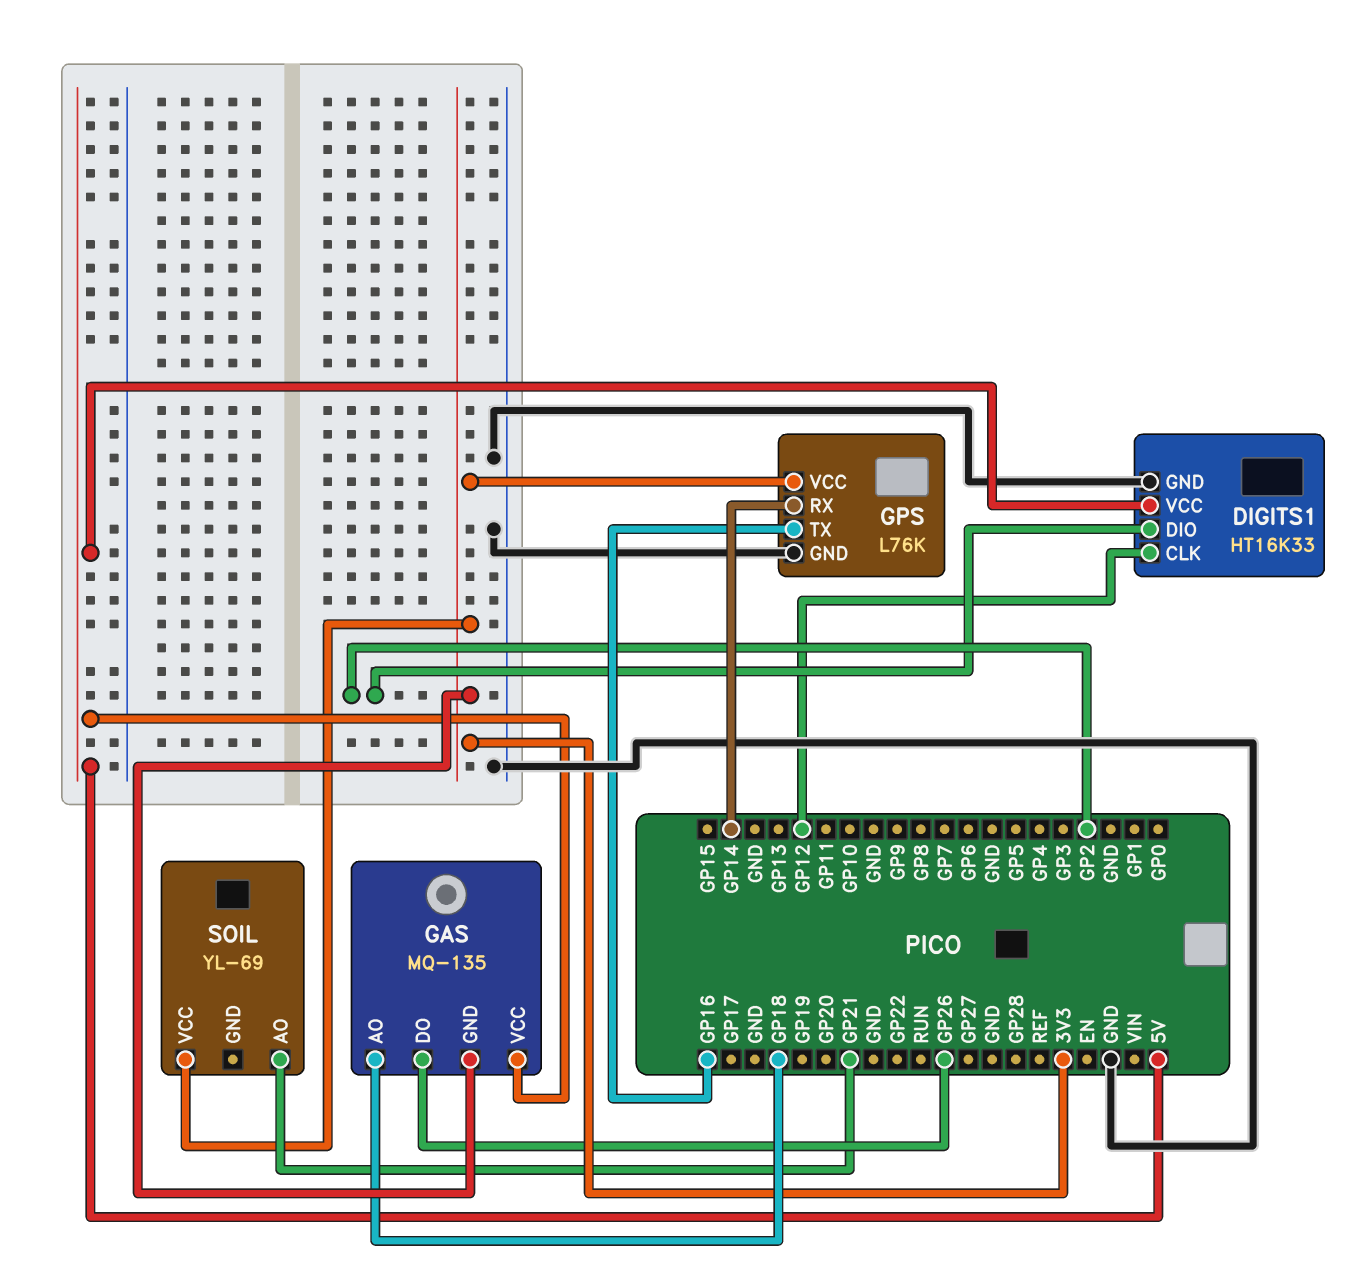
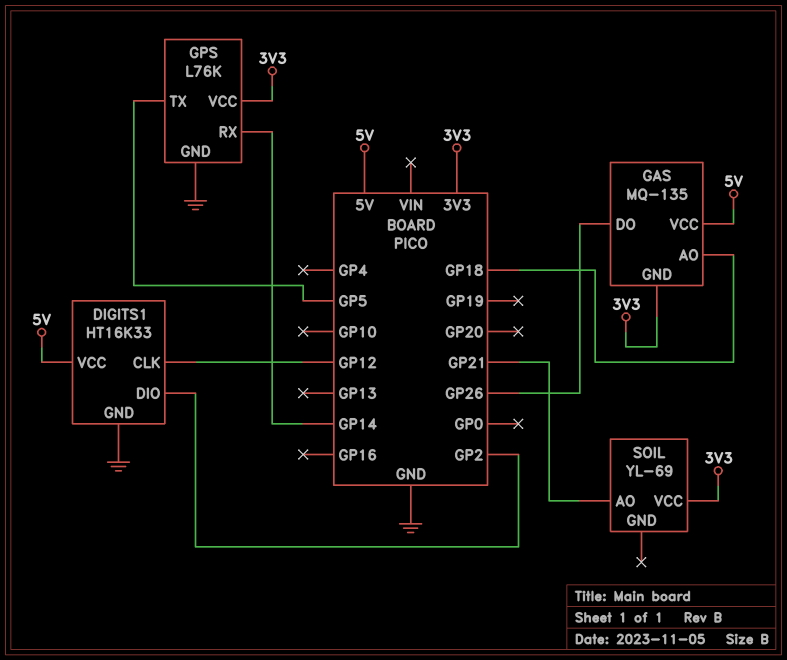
GPS pin TX: GP16 -> GP5

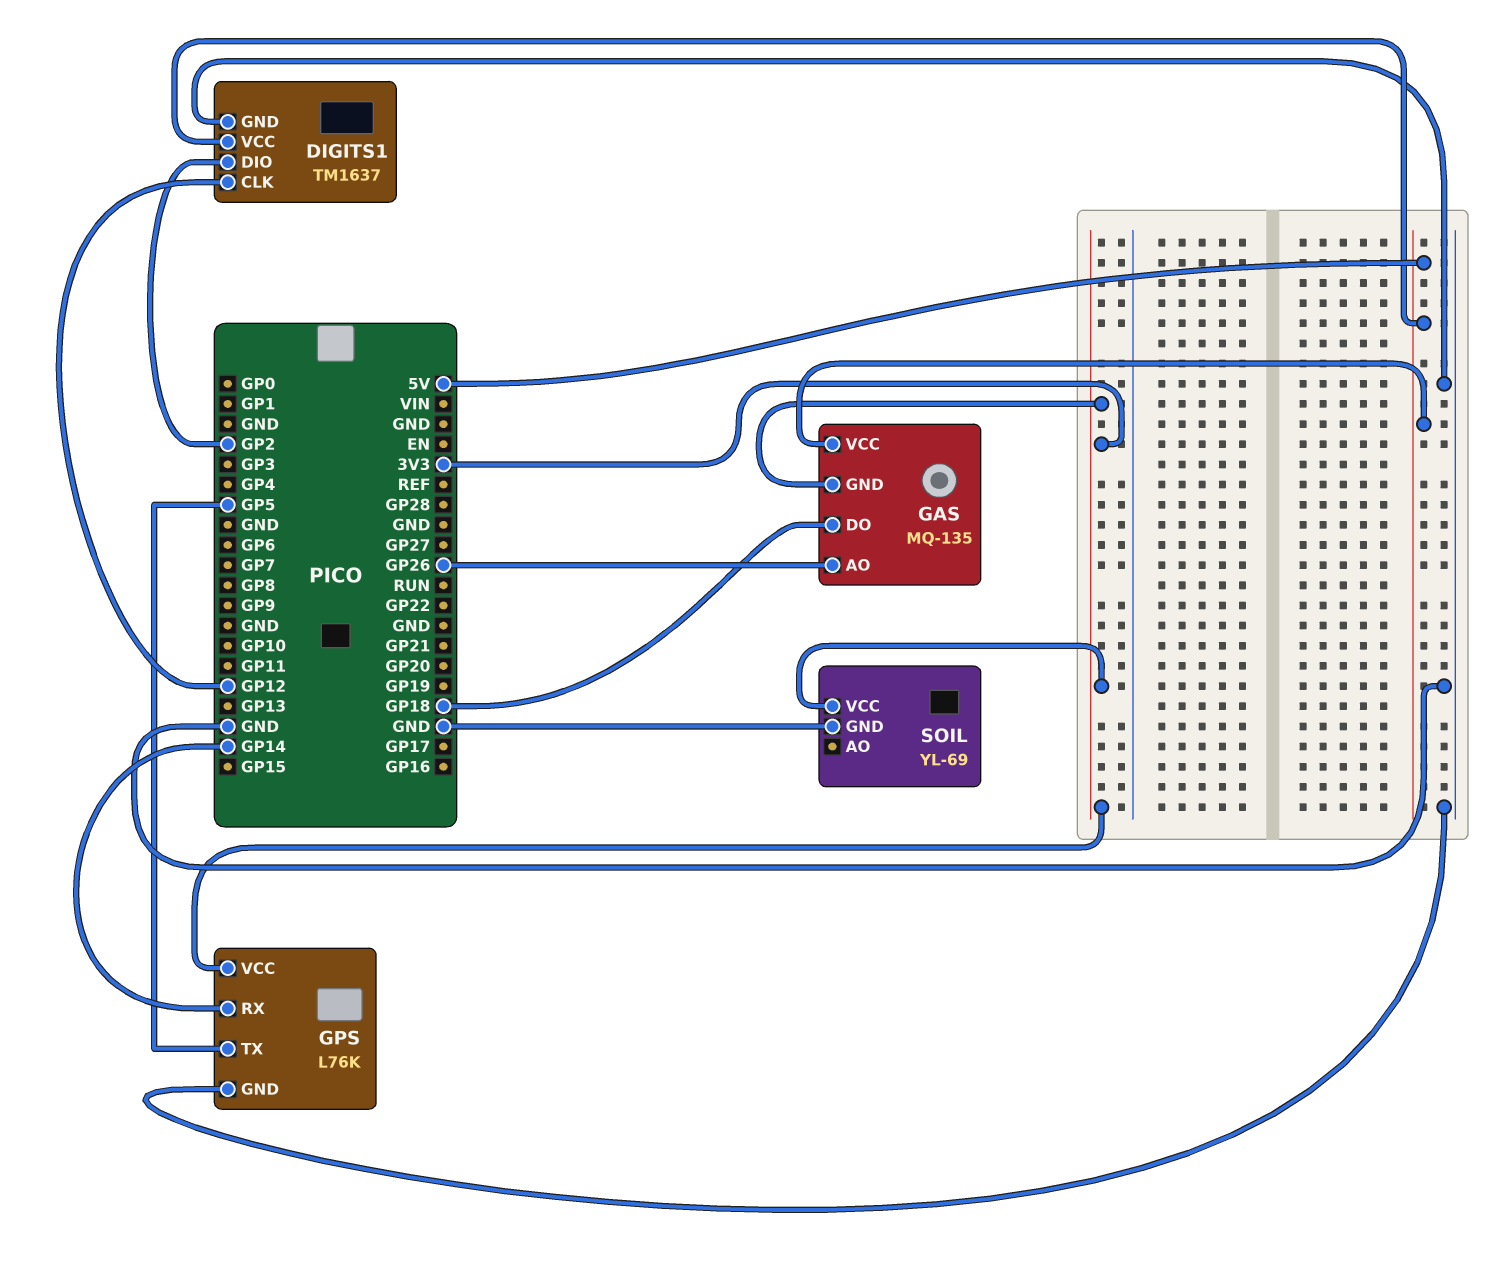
DIGITS1: HT16K33 -> TM1637
GAS pin AO: GP18 -> GP26
GAS pin DO: GP26 -> GP18
SOIL pin AO: GP21 -> none
SOIL pin GND: none -> GND

